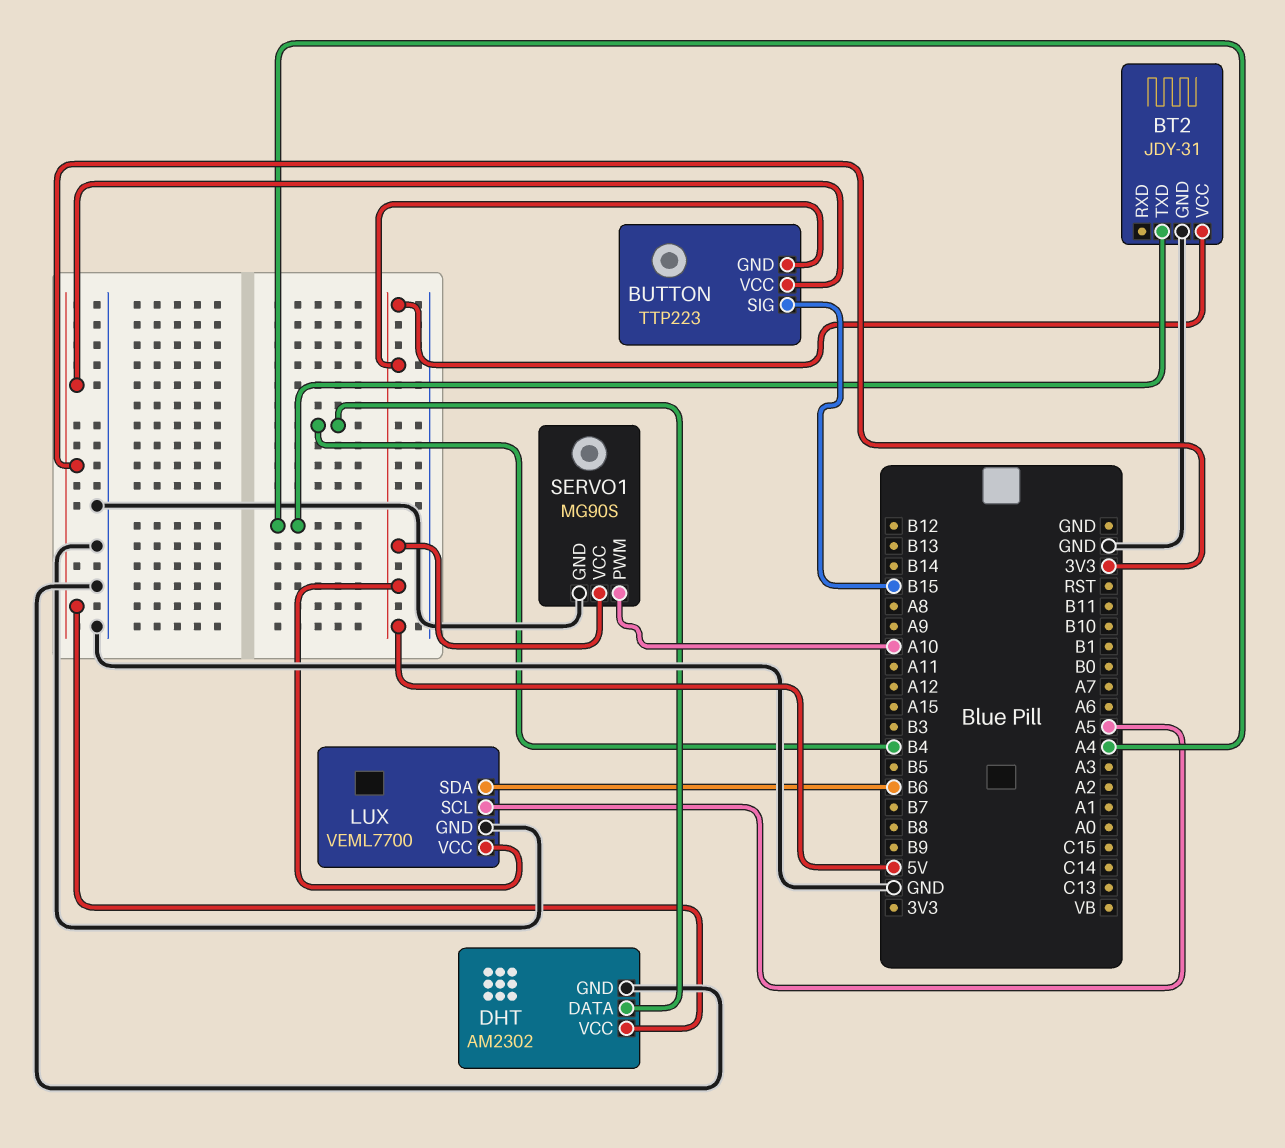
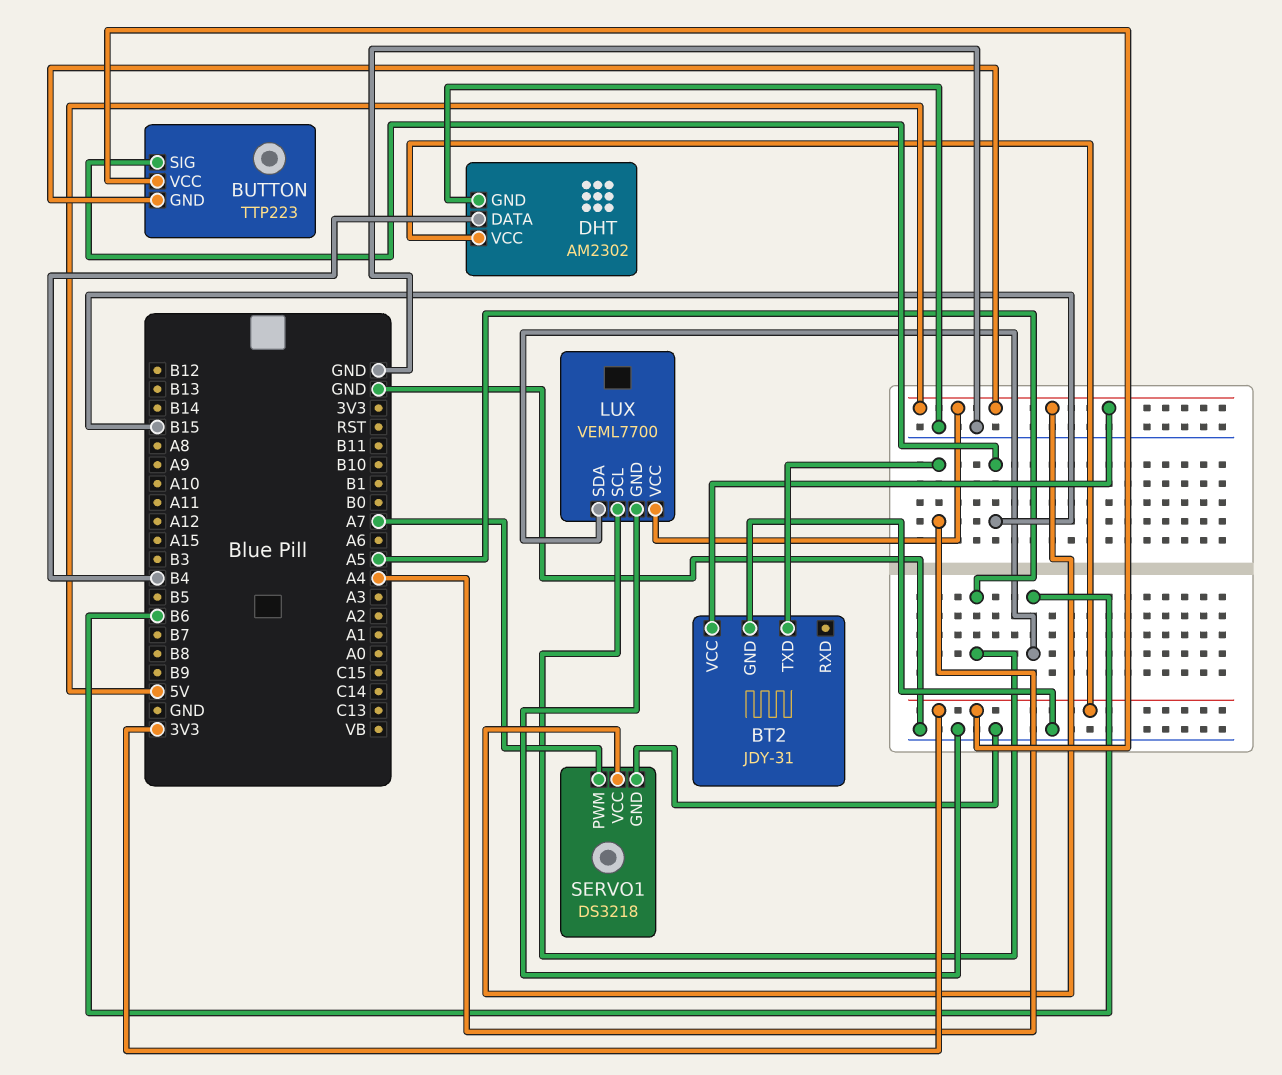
SERVO1: MG90S -> DS3218
SERVO1 pin PWM: A10 -> A7

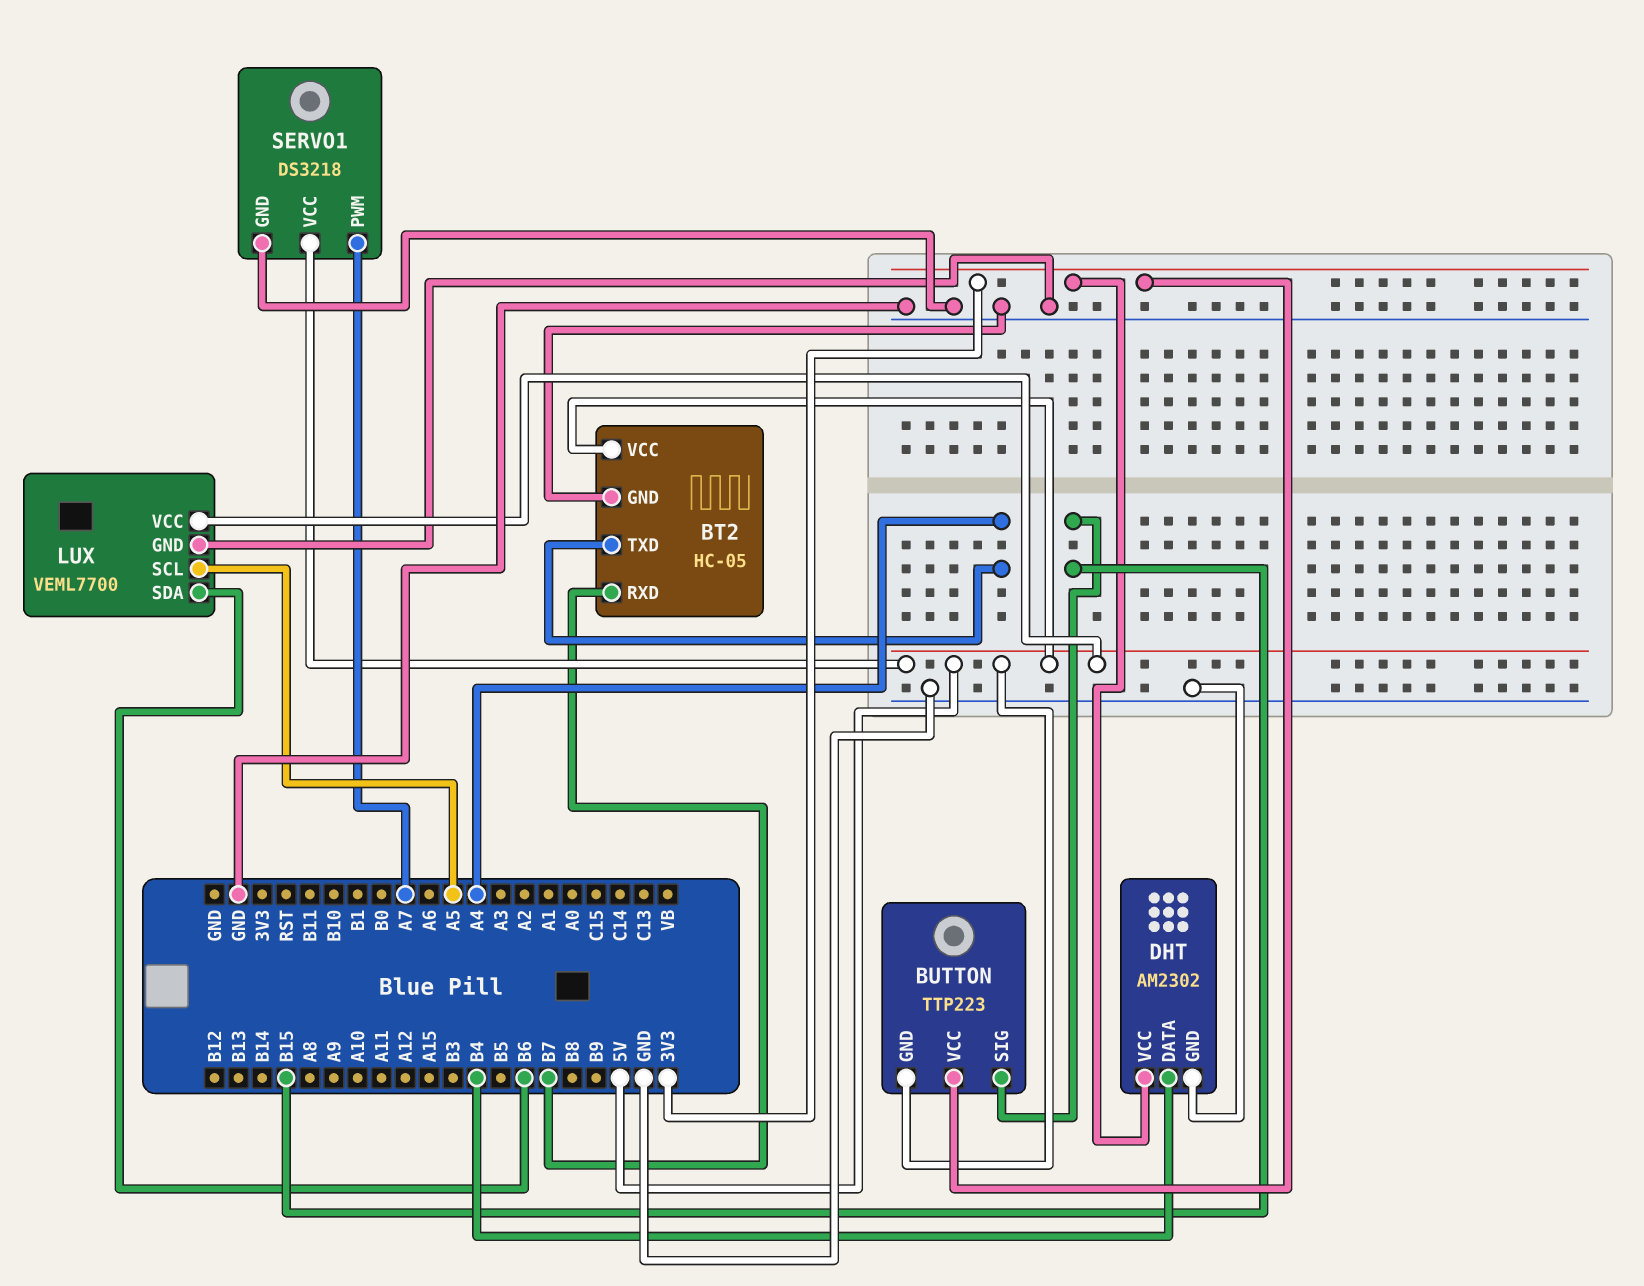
BT2: JDY-31 -> HC-05
BT2 pin RXD: none -> B7

